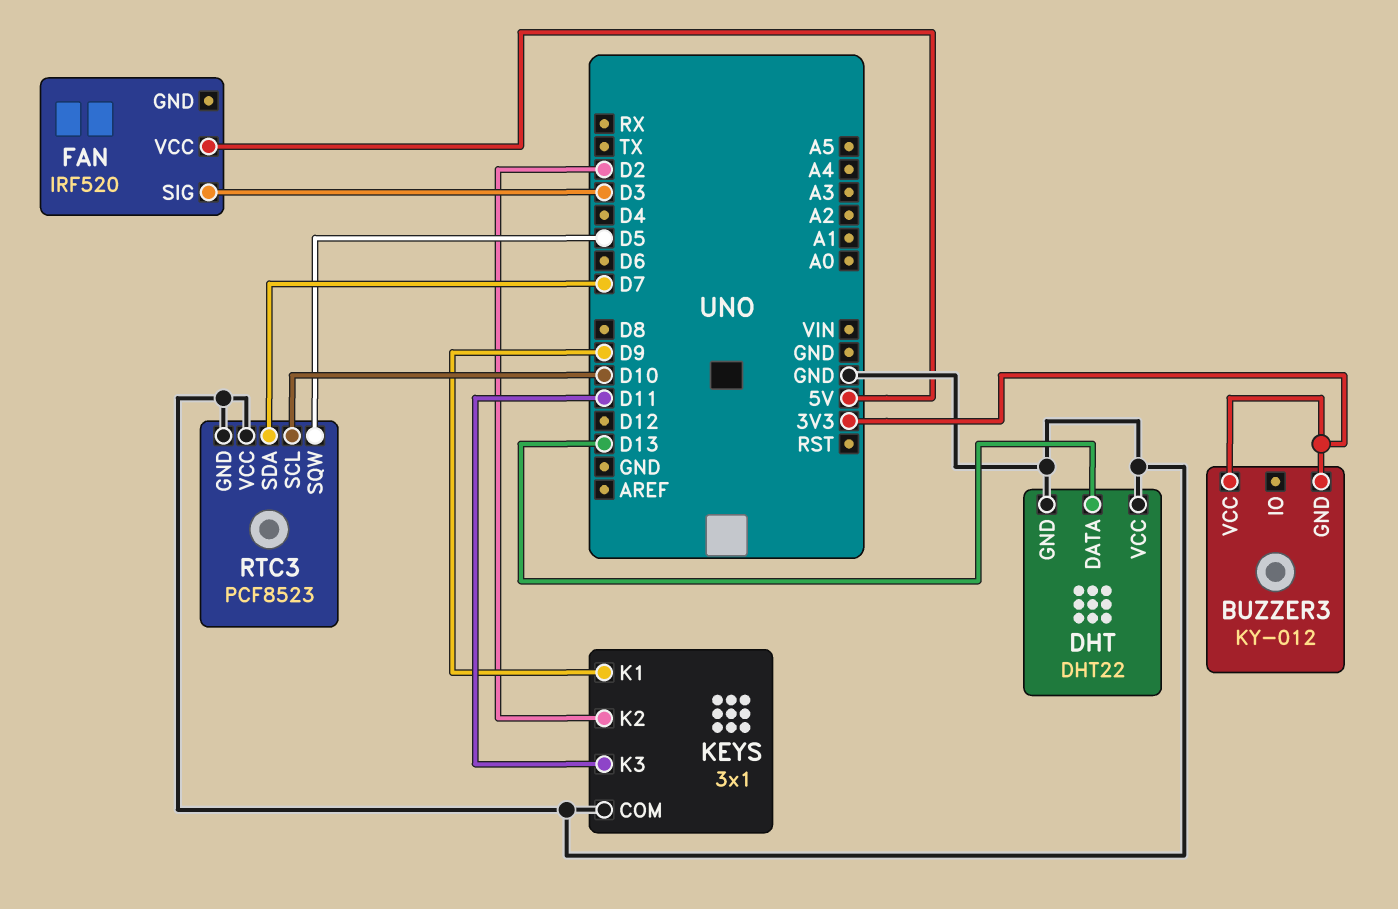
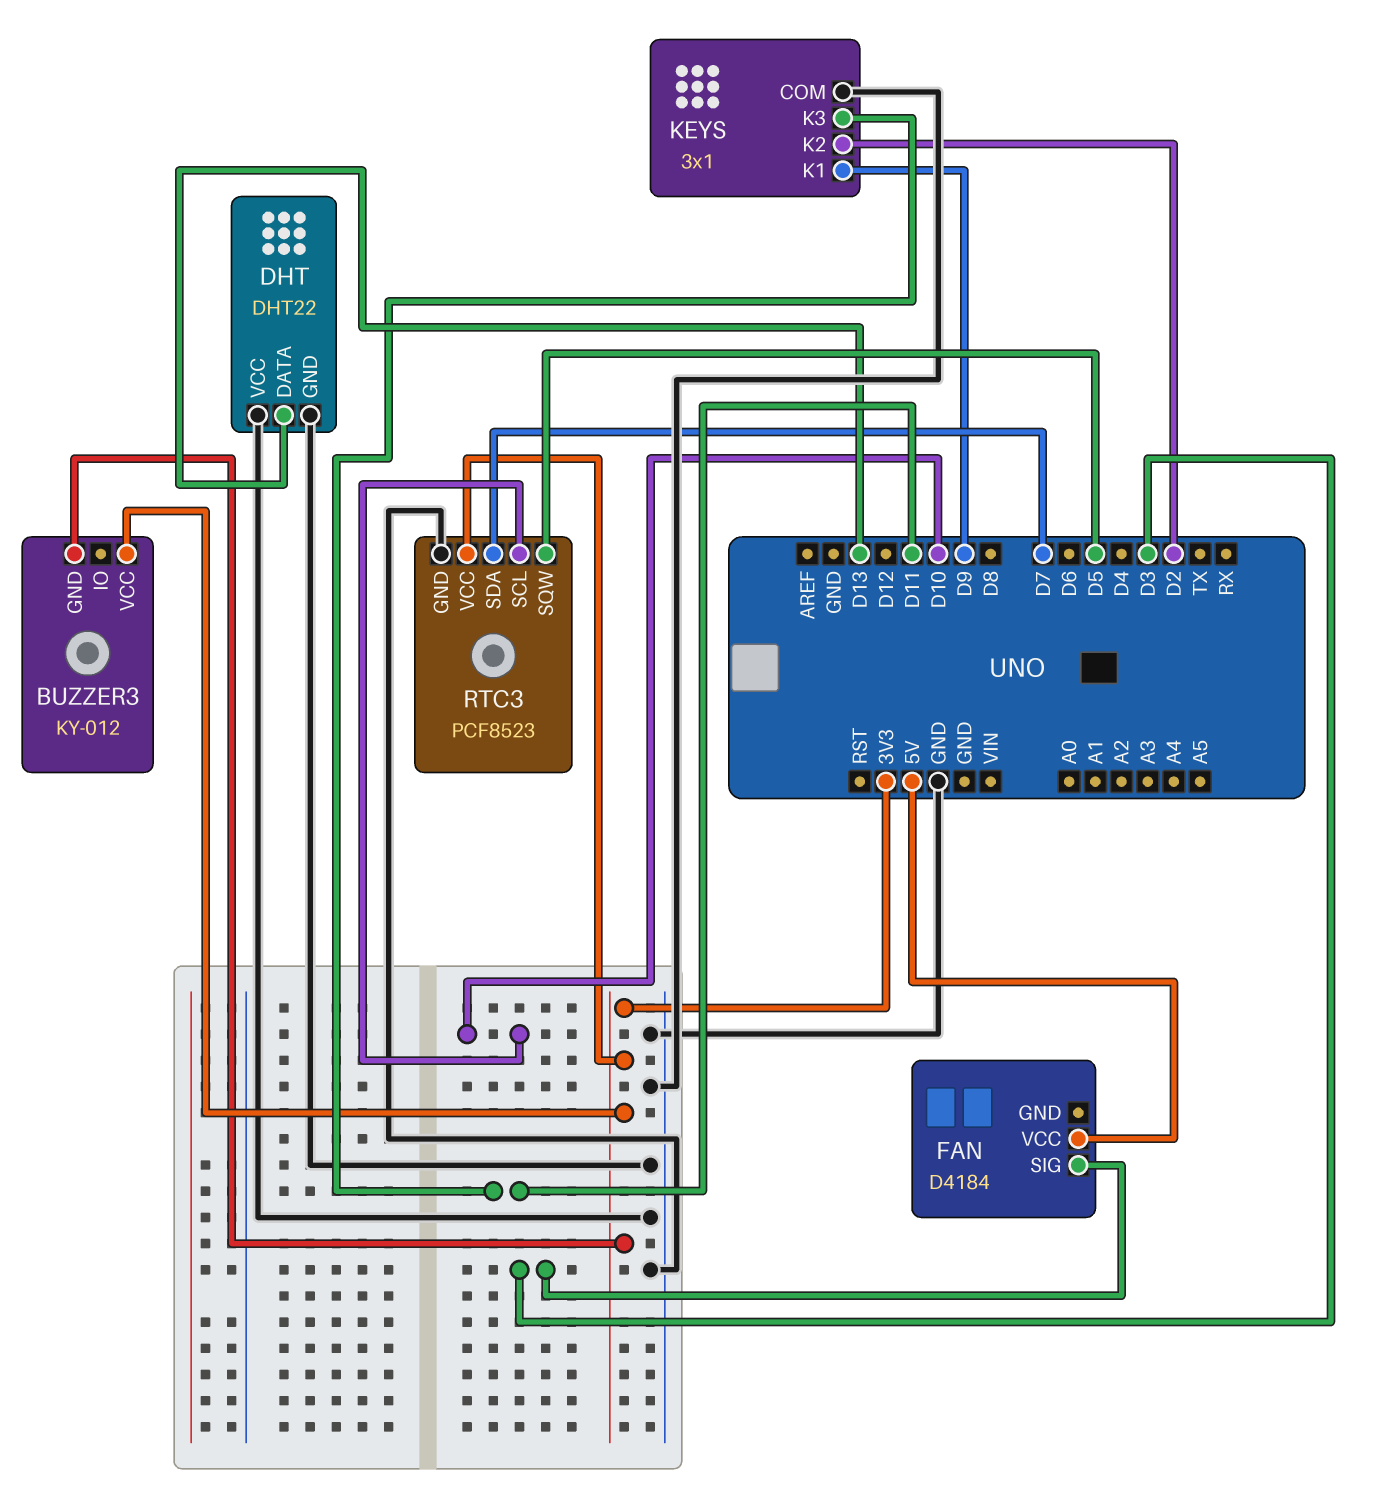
FAN: IRF520 -> D4184
RTC3 pin VCC: GND -> 3V3

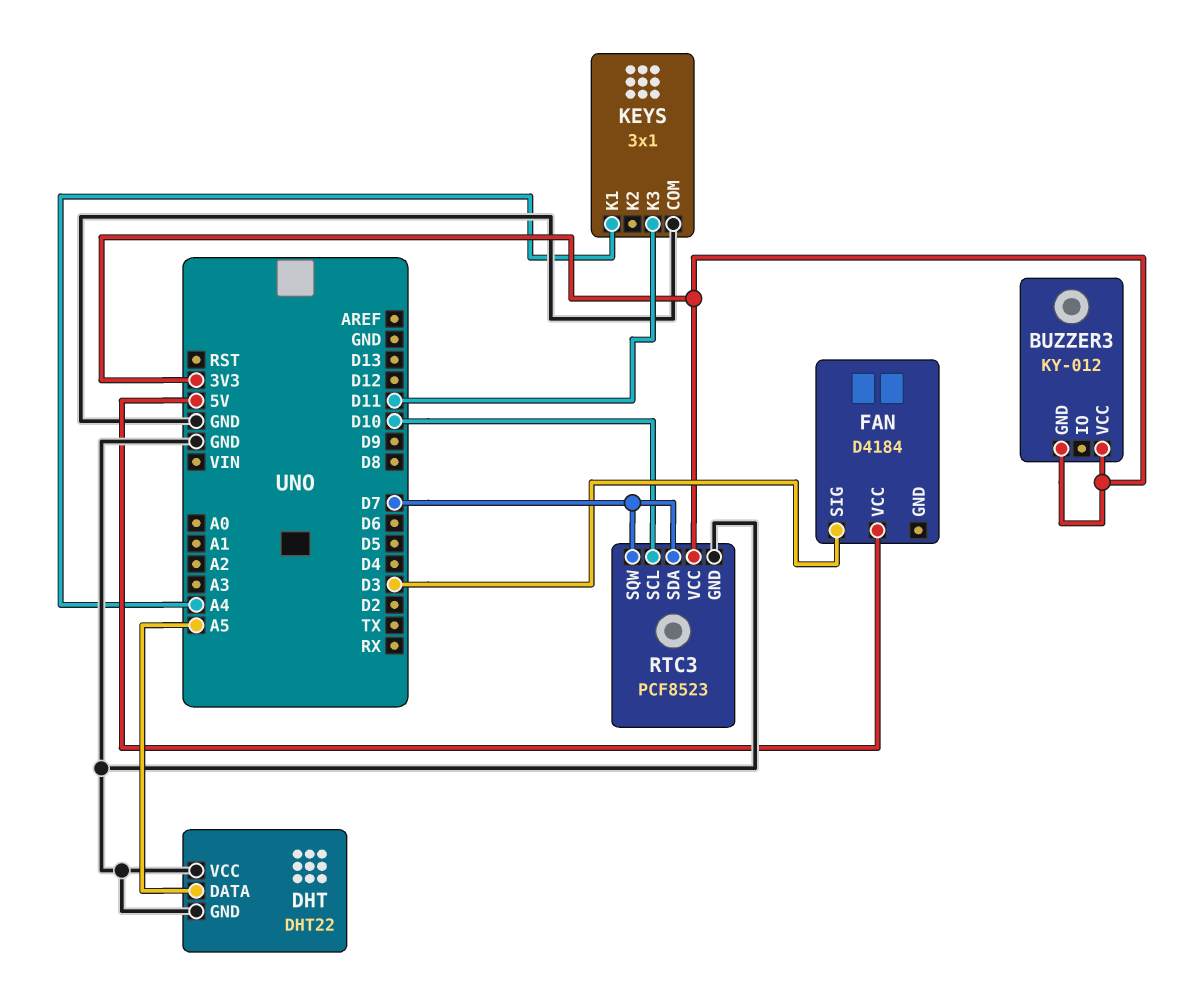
DHT pin DATA: D13 -> A5
KEYS pin K1: D9 -> A4
KEYS pin K2: D2 -> none
RTC3 pin SQW: D5 -> D7

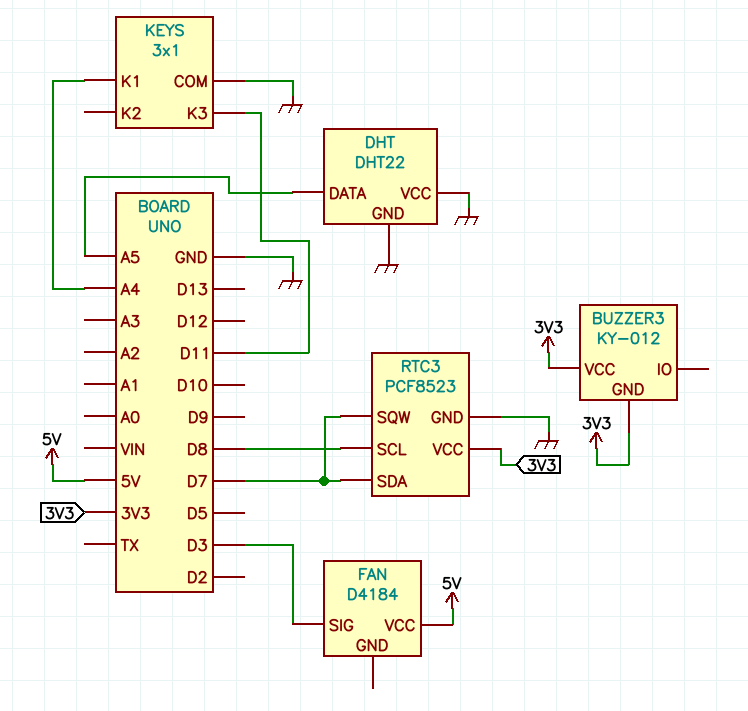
RTC3 pin SCL: D10 -> D8

